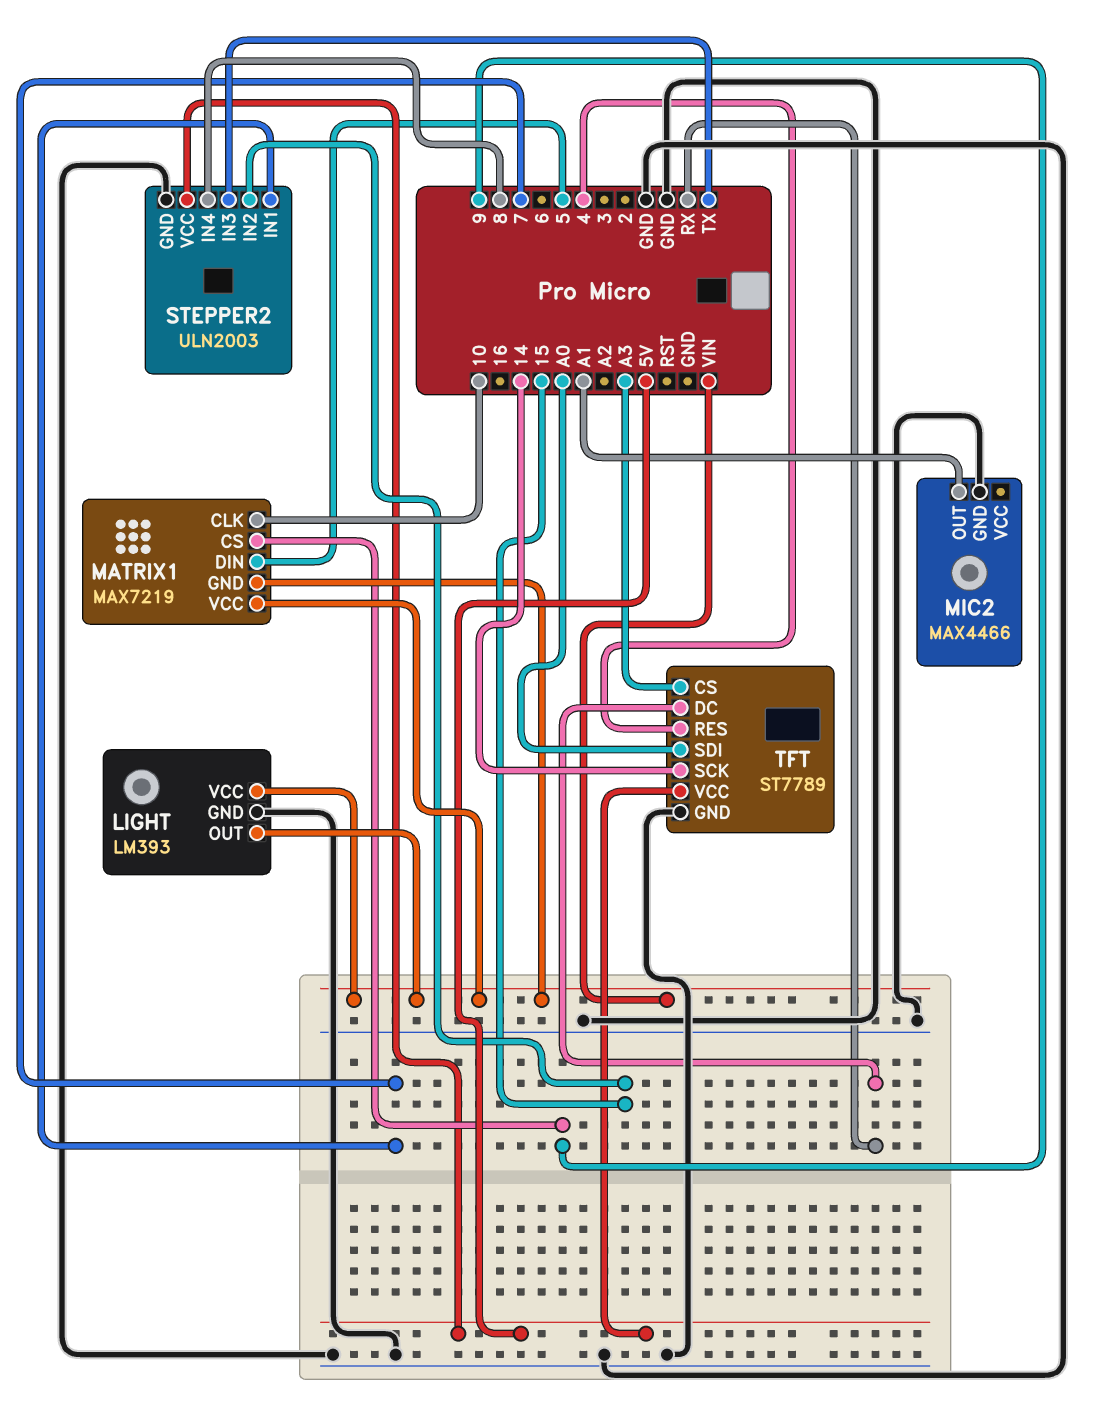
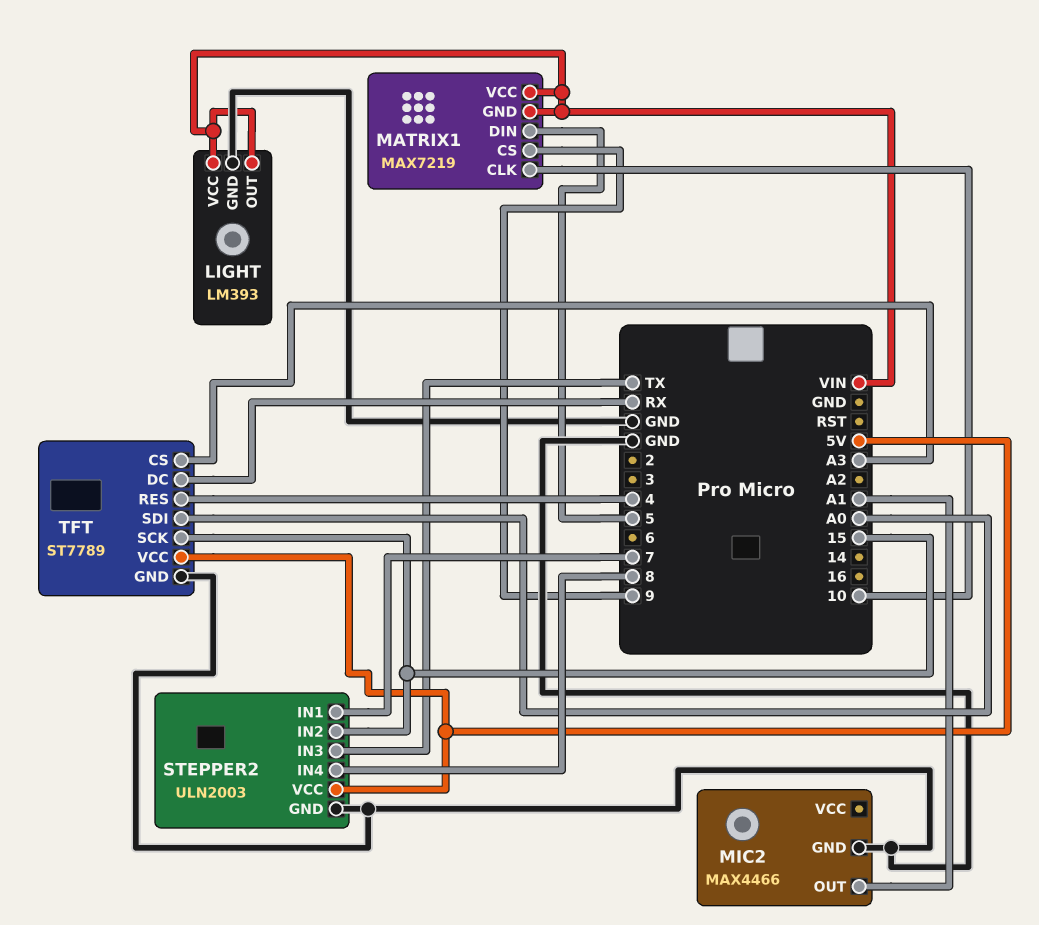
TFT pin SCK: 14 -> 15

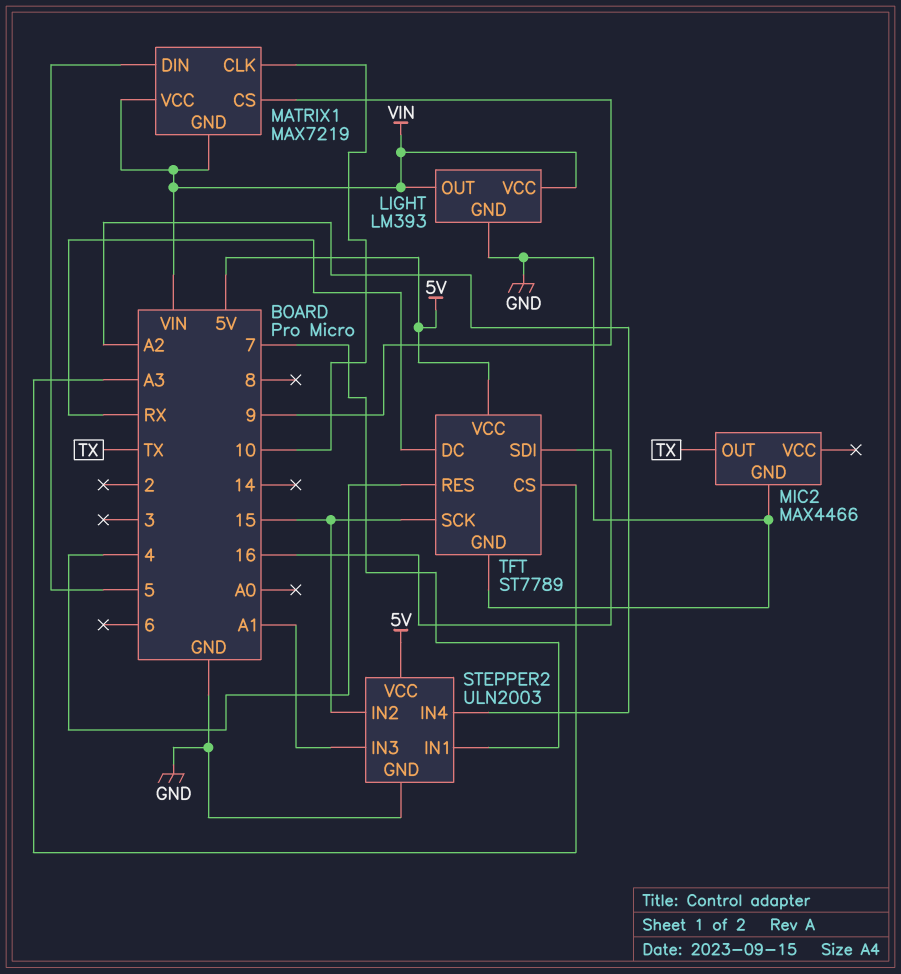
MIC2 pin OUT: A1 -> TX
STEPPER2 pin IN3: TX -> A1
STEPPER2 pin IN4: 8 -> A2
TFT pin SDI: A0 -> 16

